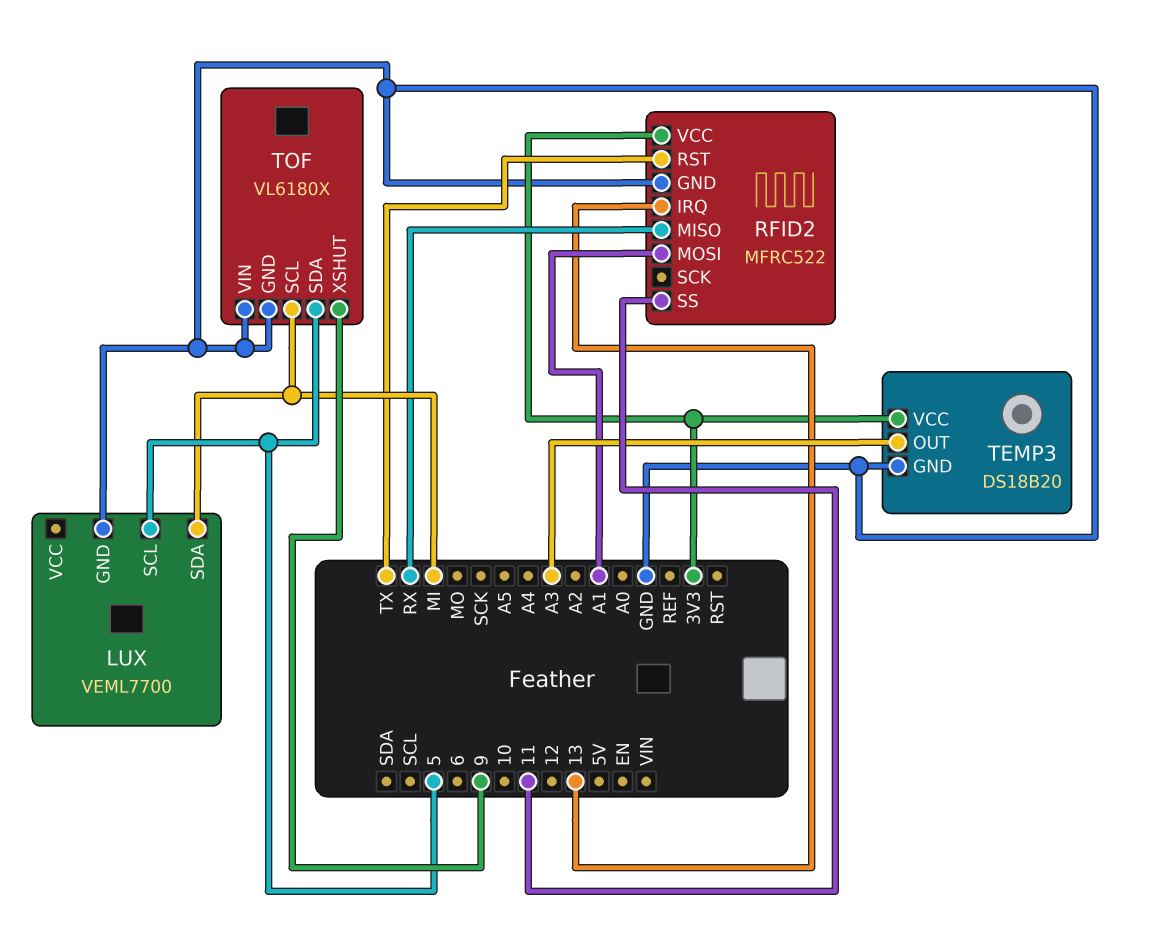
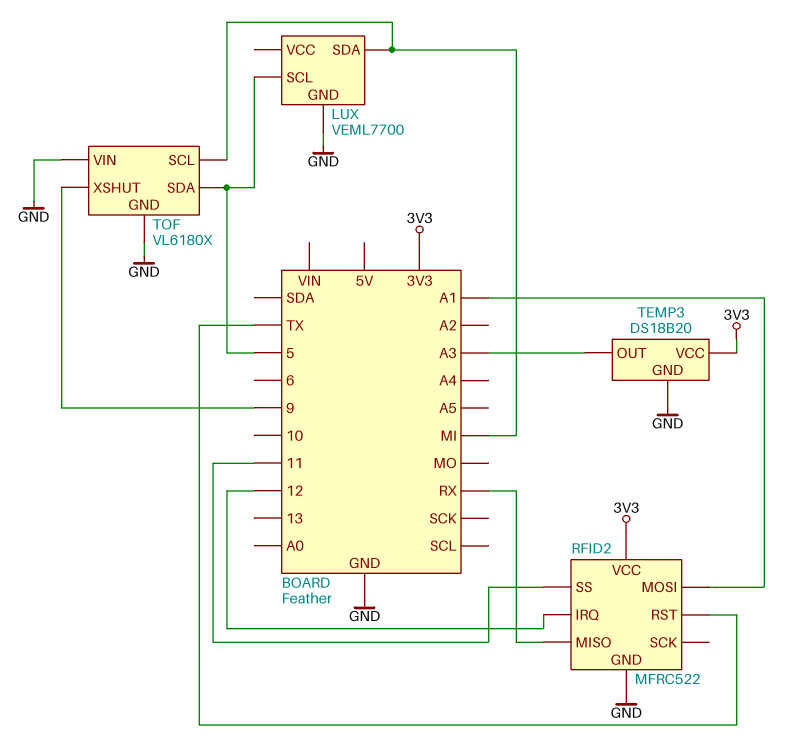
RFID2 pin IRQ: 13 -> 12

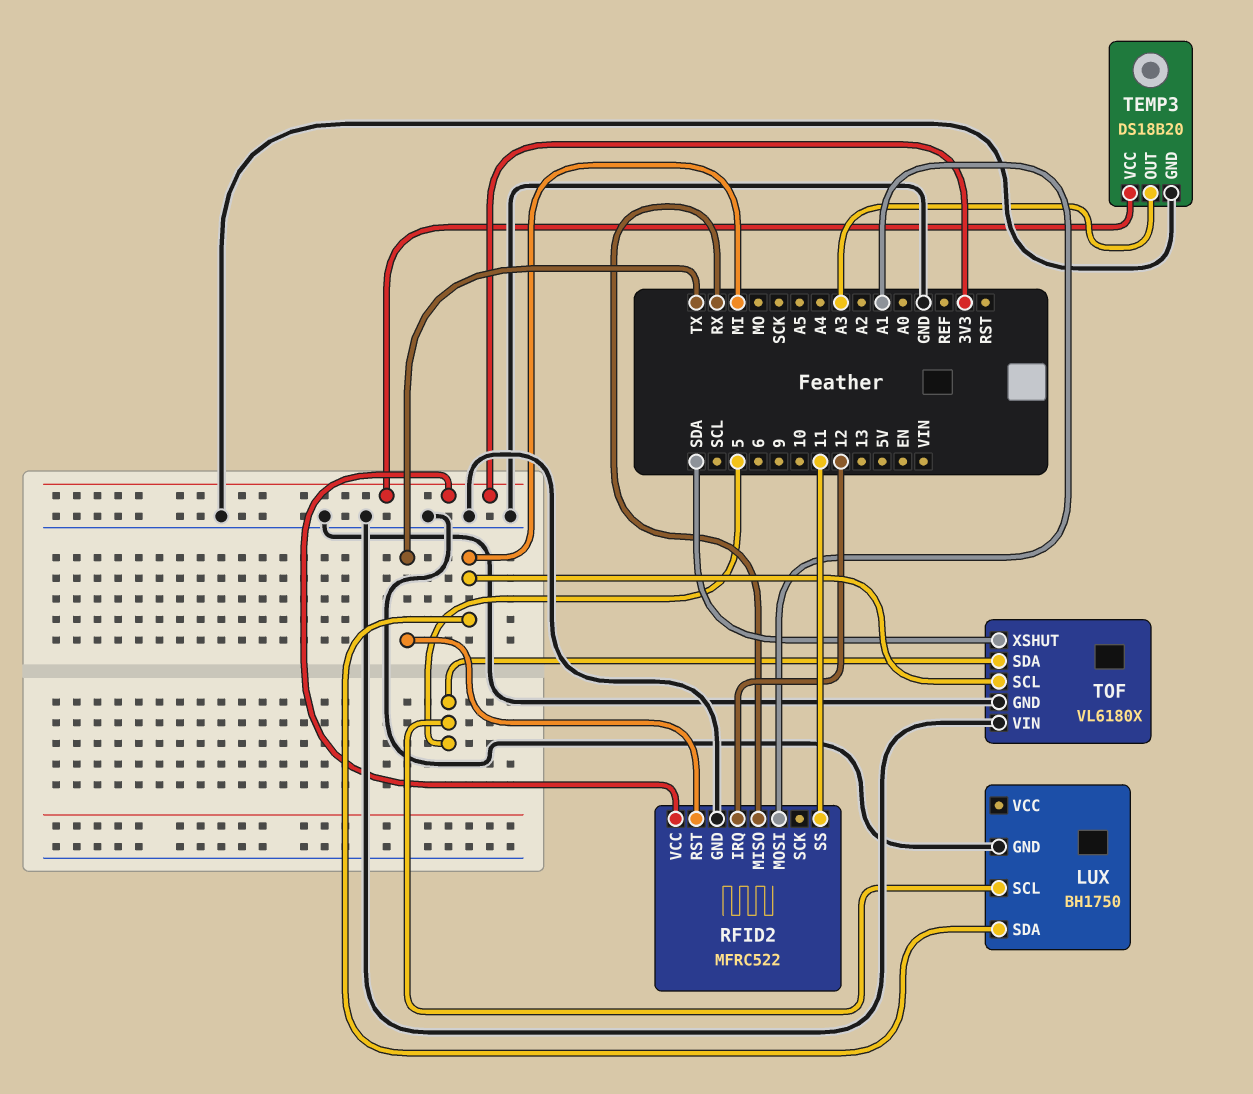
LUX: VEML7700 -> BH1750
TOF pin XSHUT: 9 -> SDA

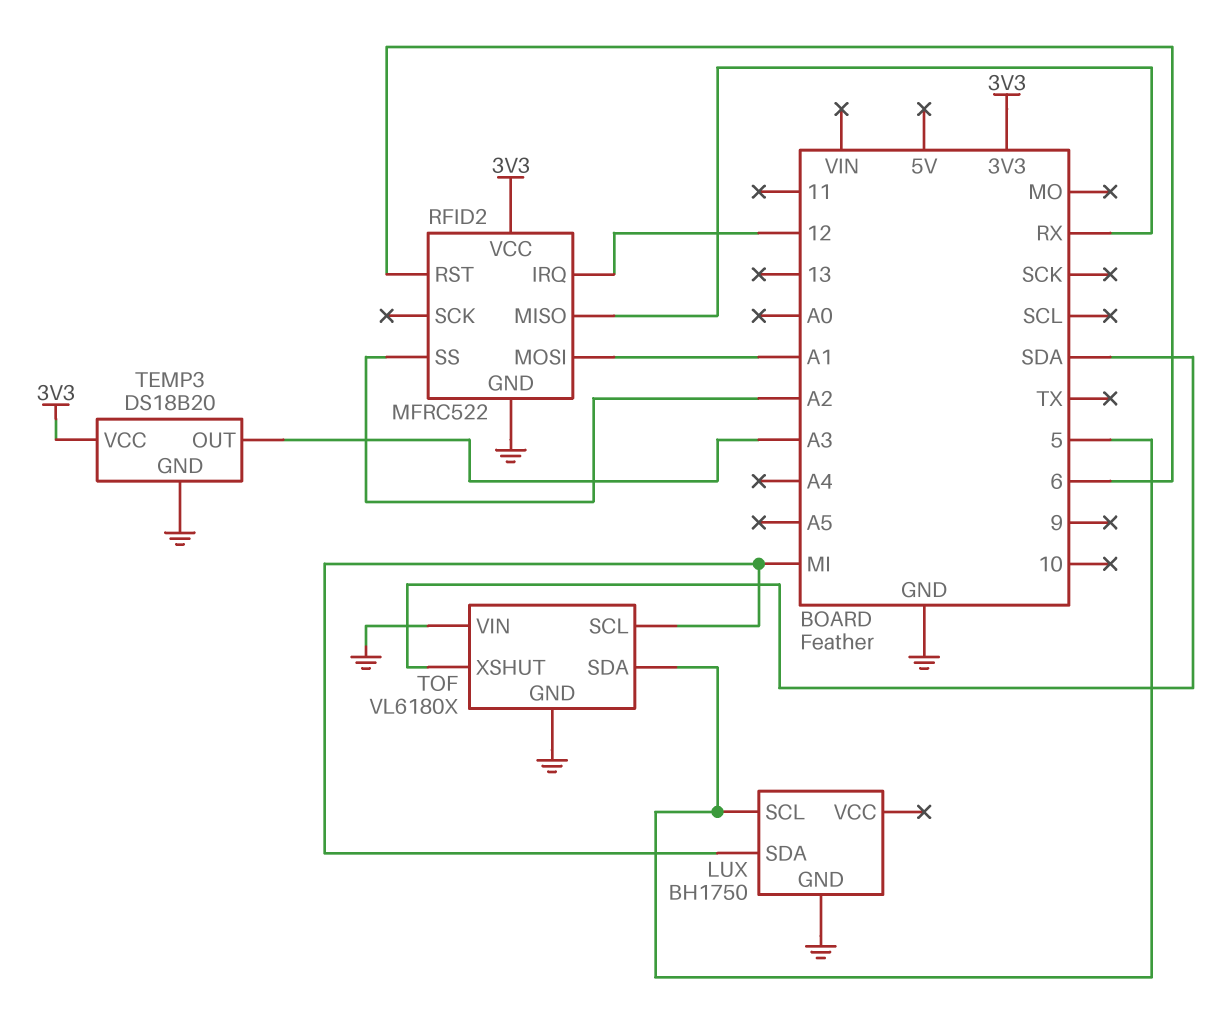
RFID2 pin RST: TX -> 6
RFID2 pin SS: 11 -> A2

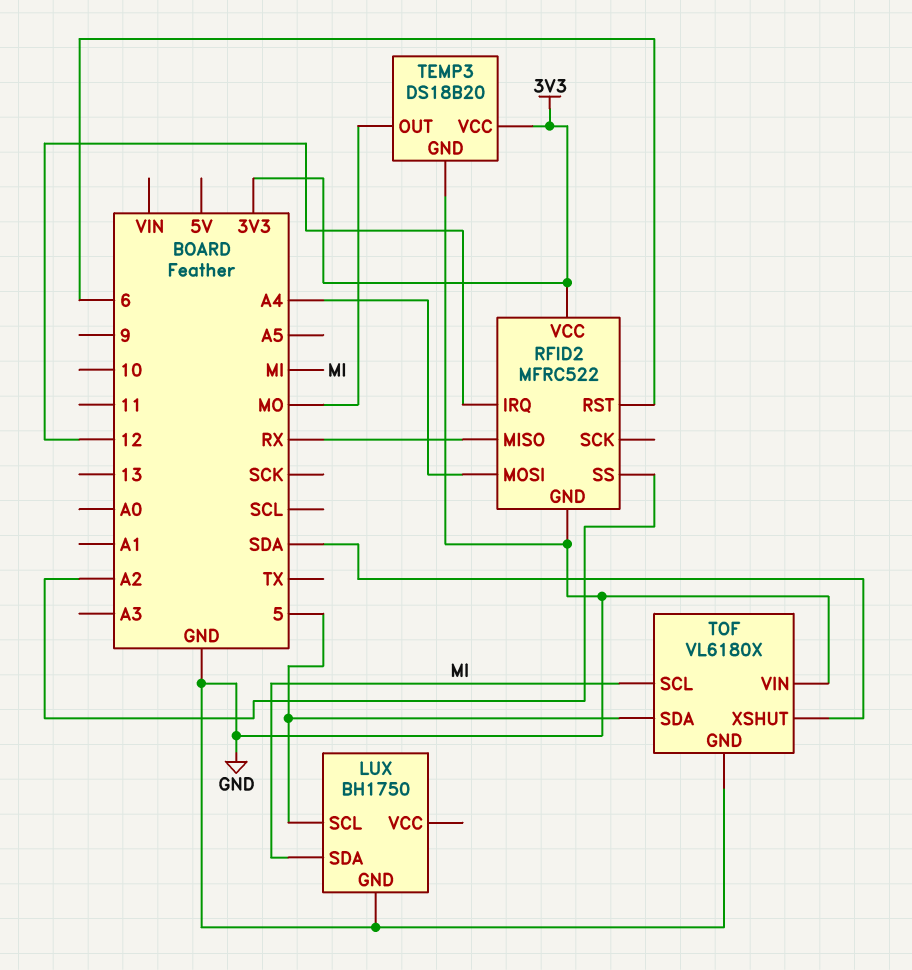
RFID2 pin MOSI: A1 -> A4
TEMP3 pin OUT: A3 -> MO

